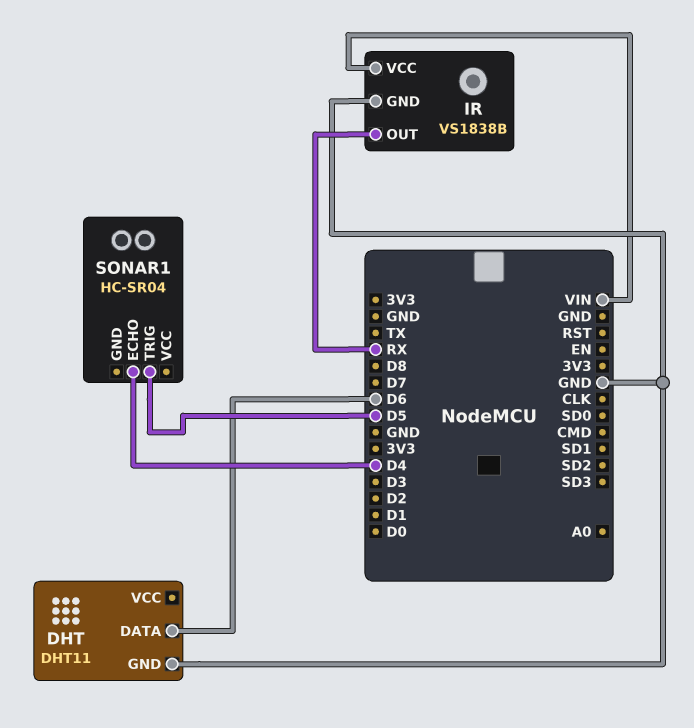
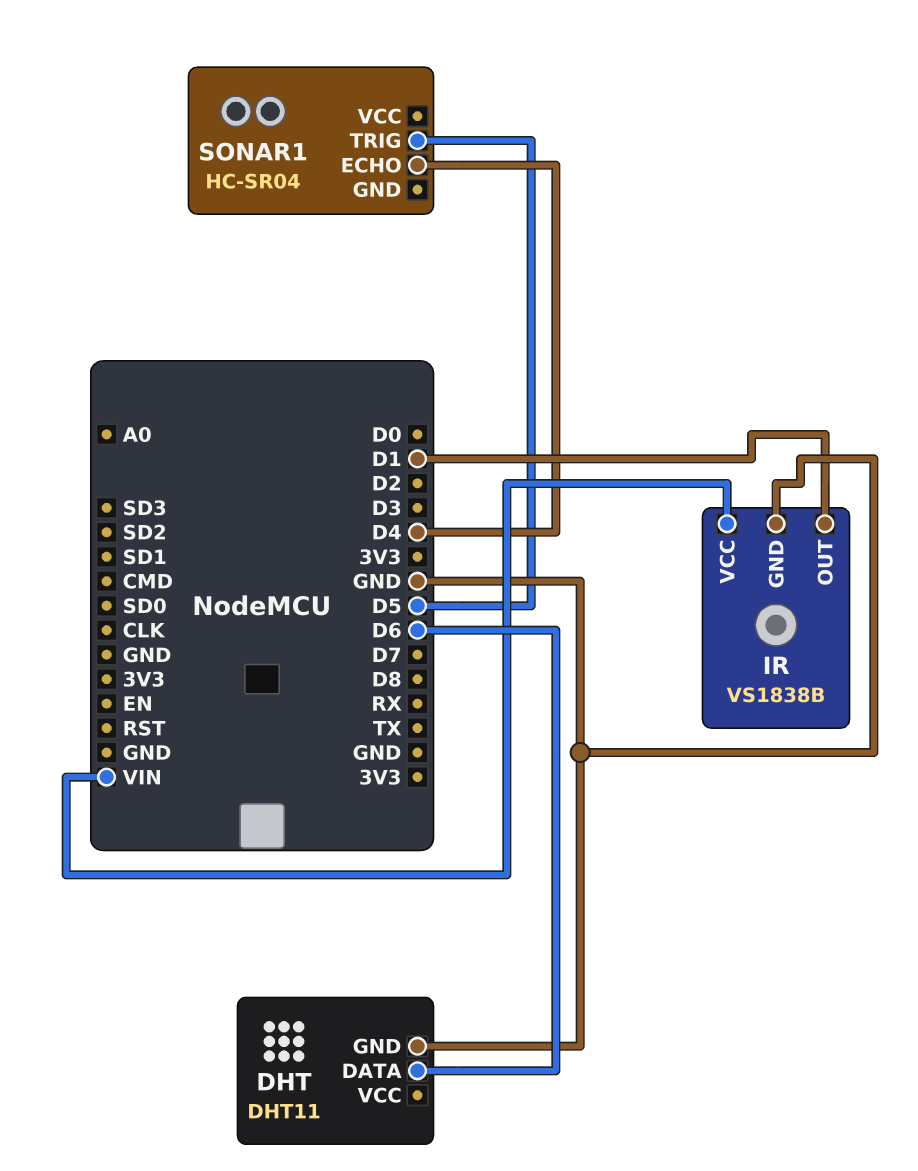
IR pin OUT: RX -> D1

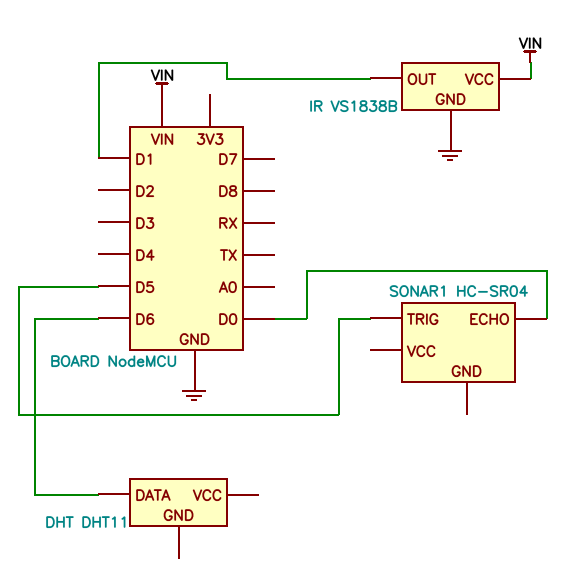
DHT pin GND: GND -> none
SONAR1 pin ECHO: D4 -> D0

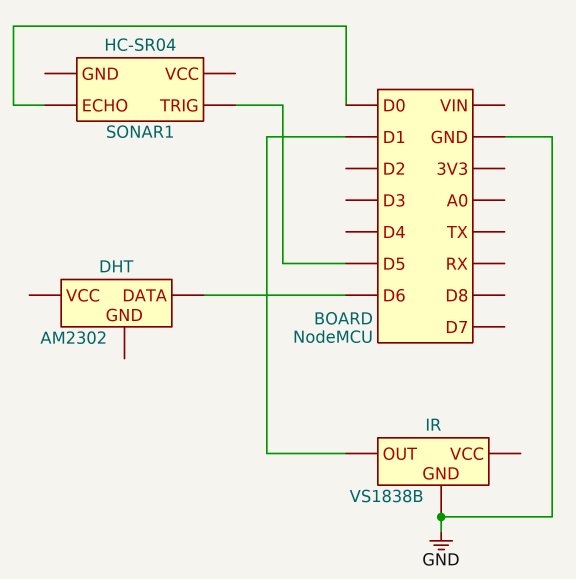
DHT: DHT11 -> AM2302
IR pin VCC: VIN -> none

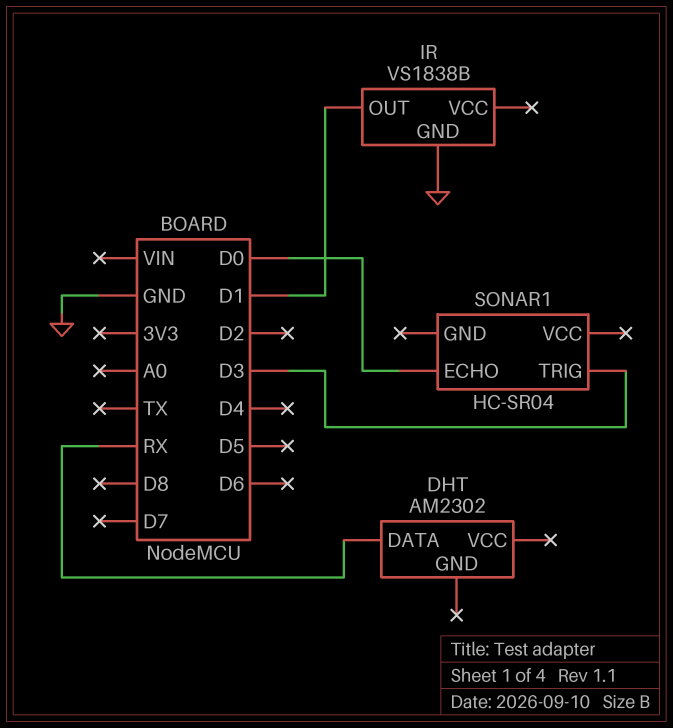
DHT pin DATA: D6 -> RX
SONAR1 pin TRIG: D5 -> D3

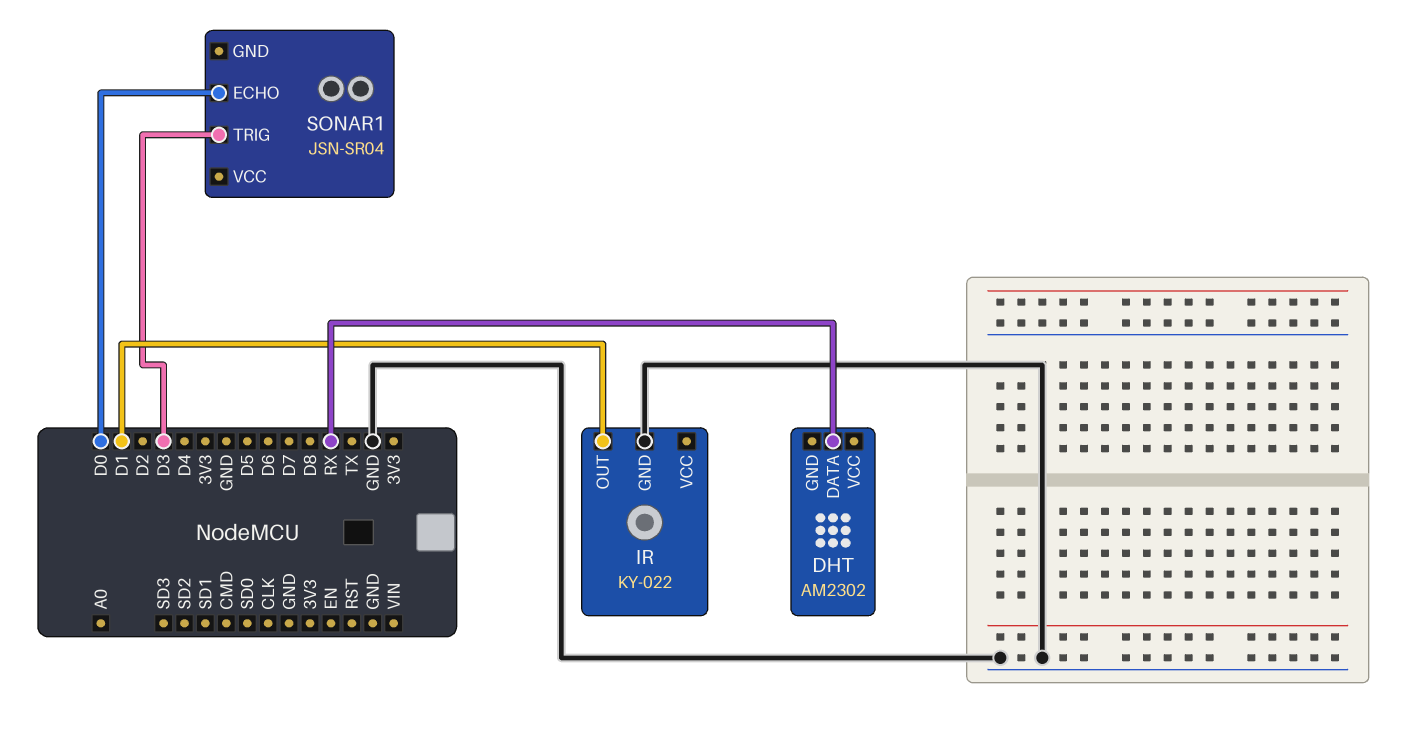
IR: VS1838B -> KY-022
SONAR1: HC-SR04 -> JSN-SR04

